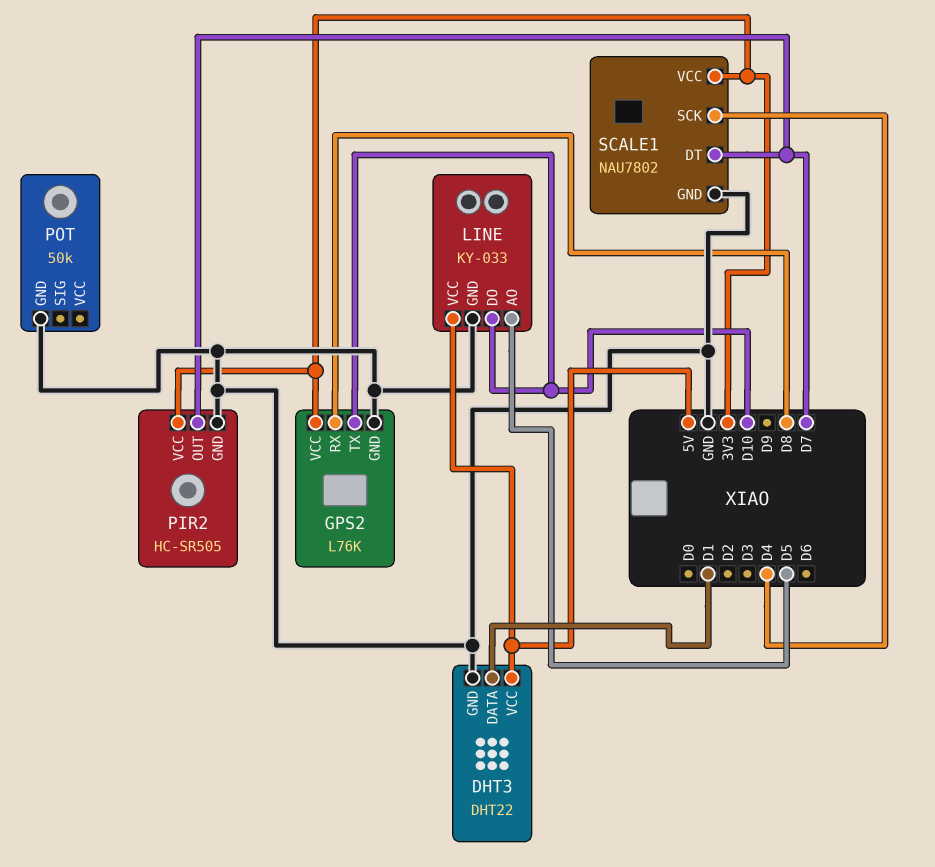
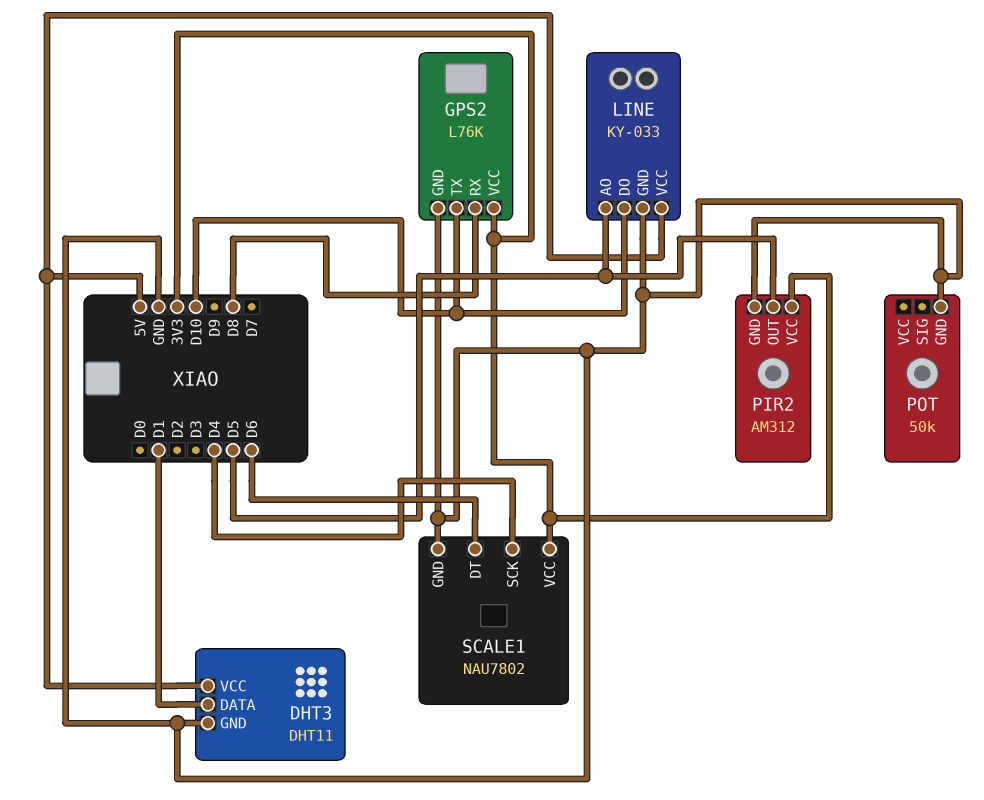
DHT3: DHT22 -> DHT11
PIR2: HC-SR505 -> AM312
PIR2 pin OUT: D7 -> D5
SCALE1 pin DT: D7 -> D6

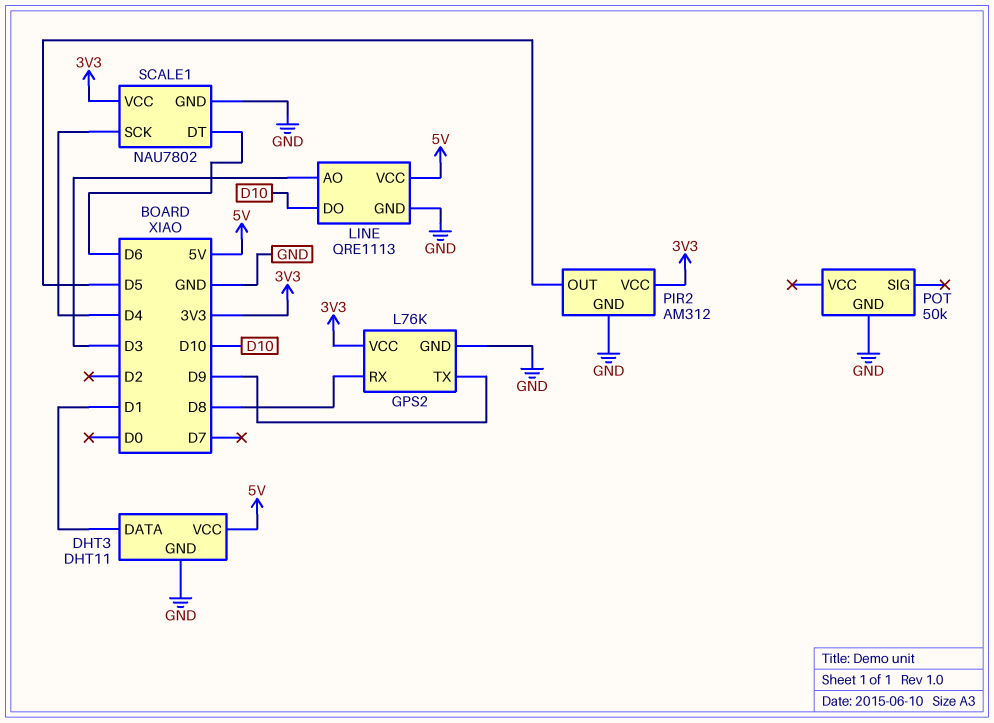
GPS2 pin TX: D10 -> D9
LINE: KY-033 -> QRE1113
LINE pin AO: D5 -> D3

